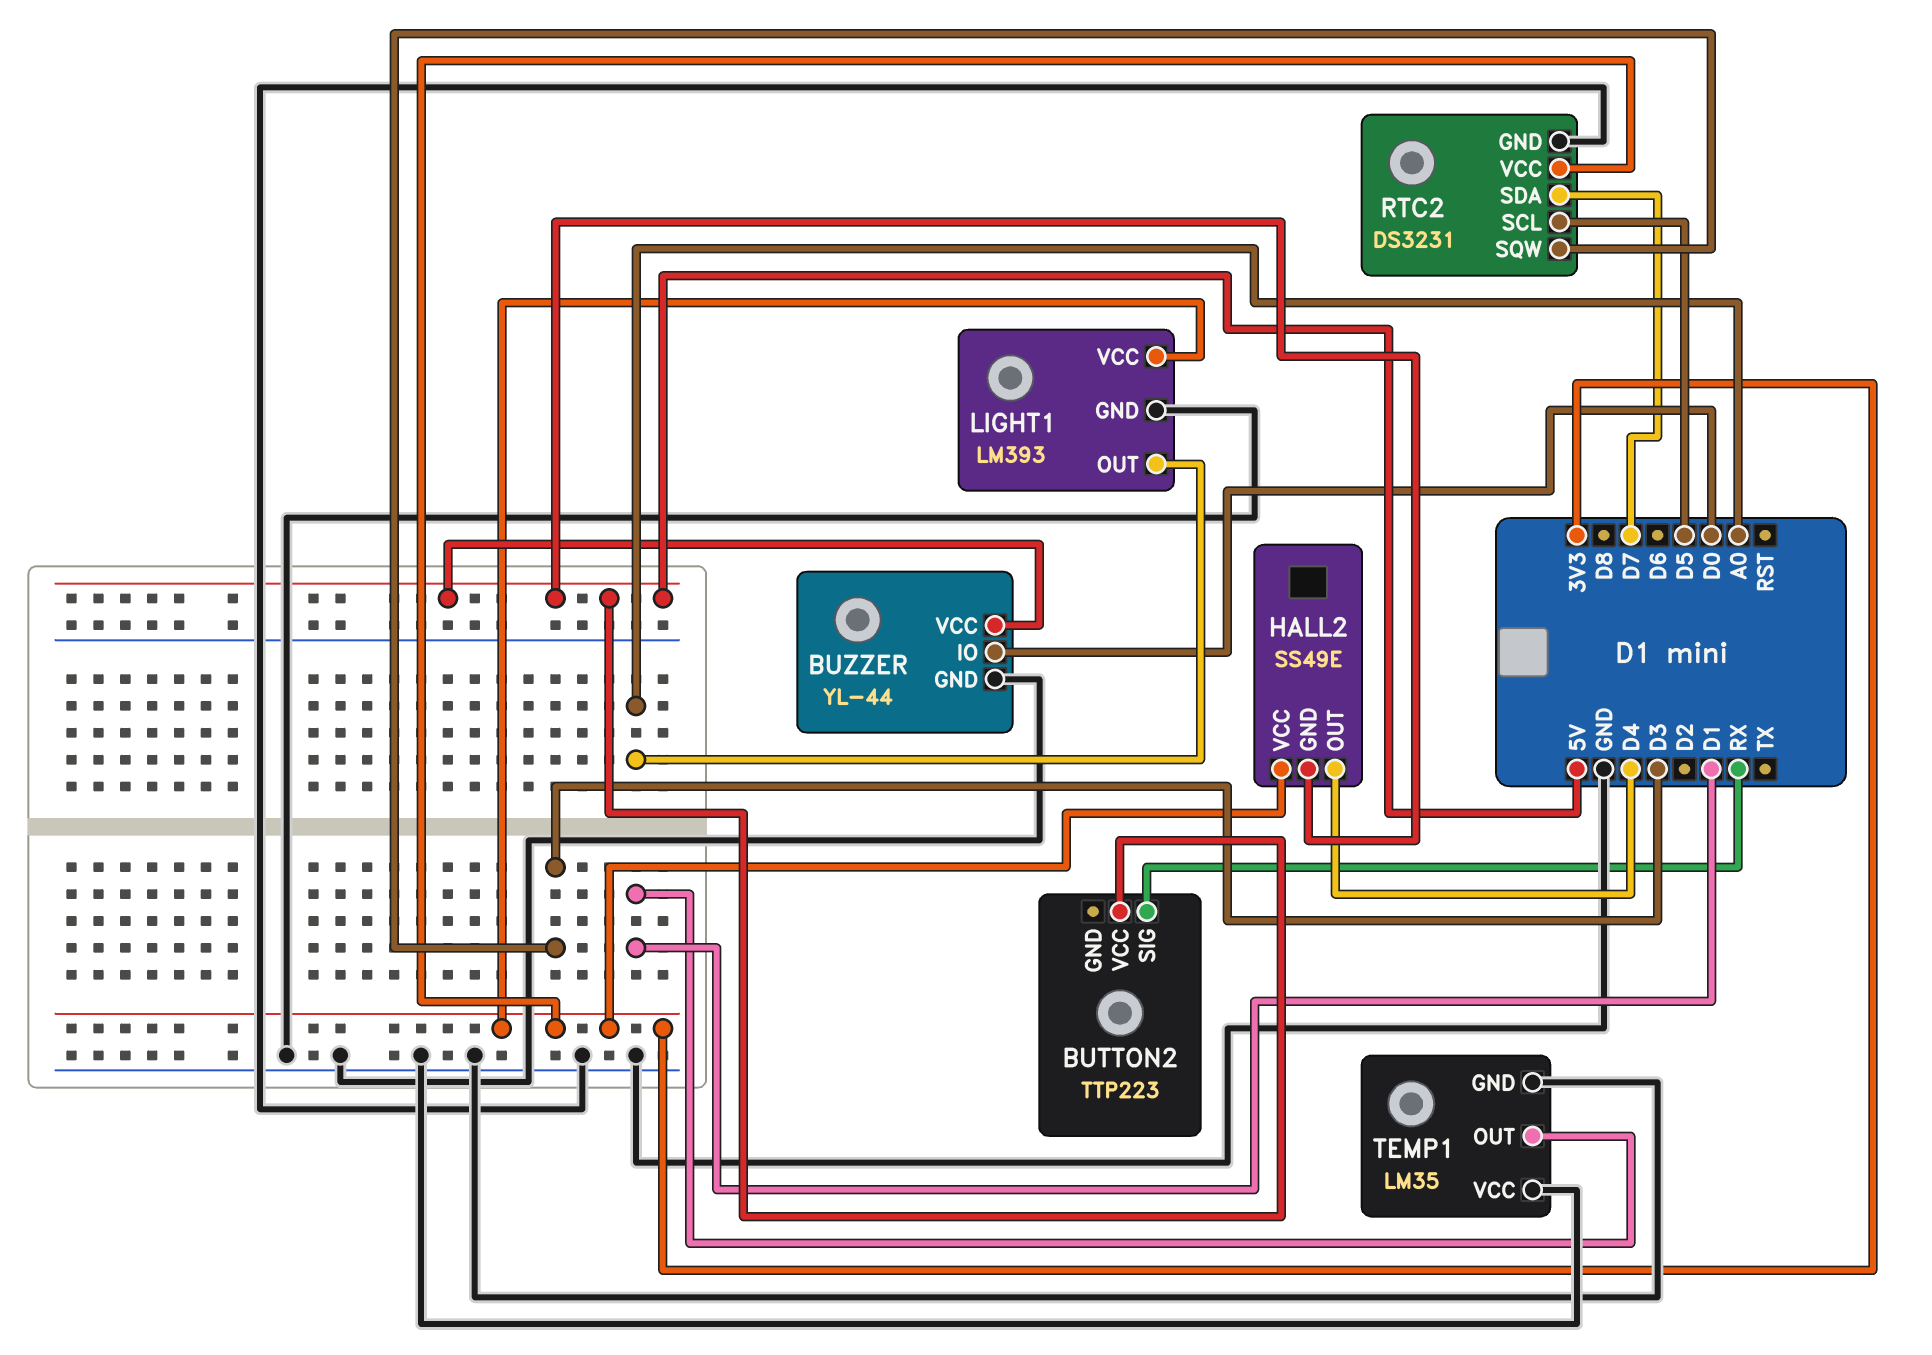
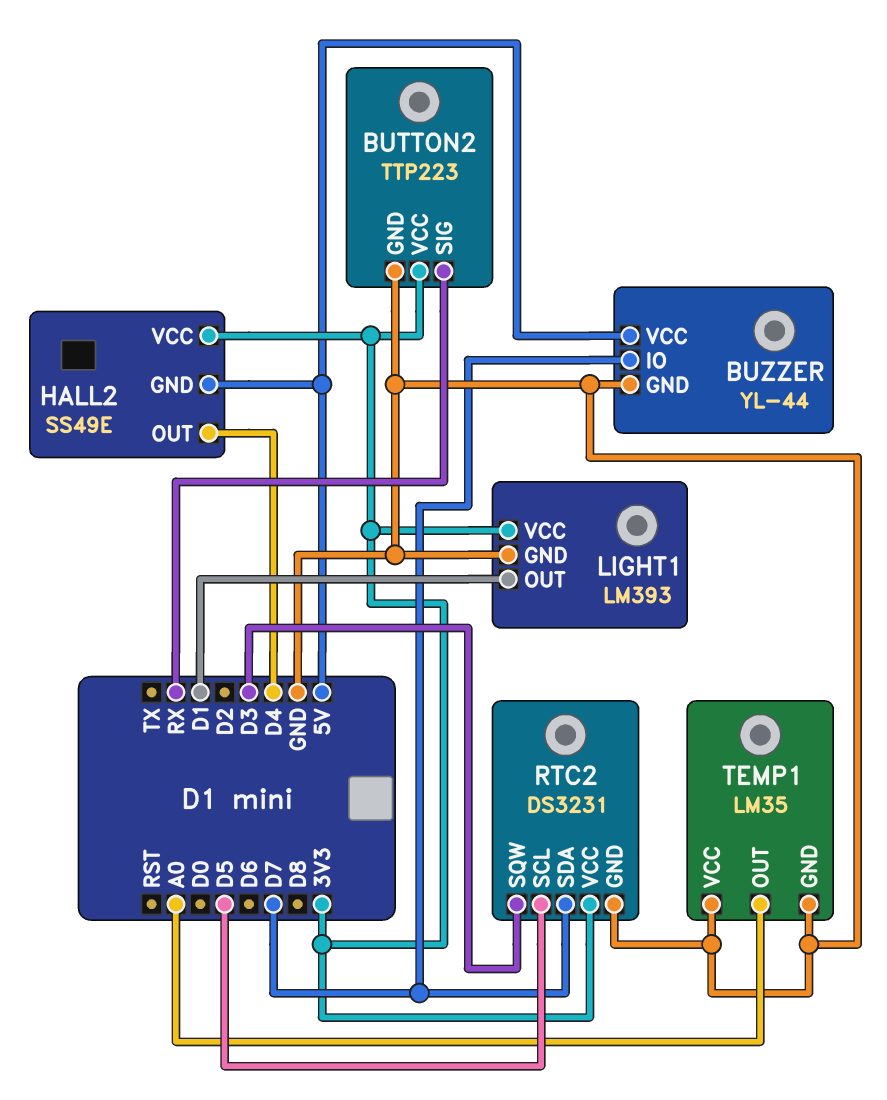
BUTTON2 pin GND: none -> GND
BUTTON2 pin VCC: 5V -> 3V3
BUZZER pin IO: D0 -> D7
LIGHT1 pin OUT: A0 -> D1
TEMP1 pin OUT: D1 -> A0

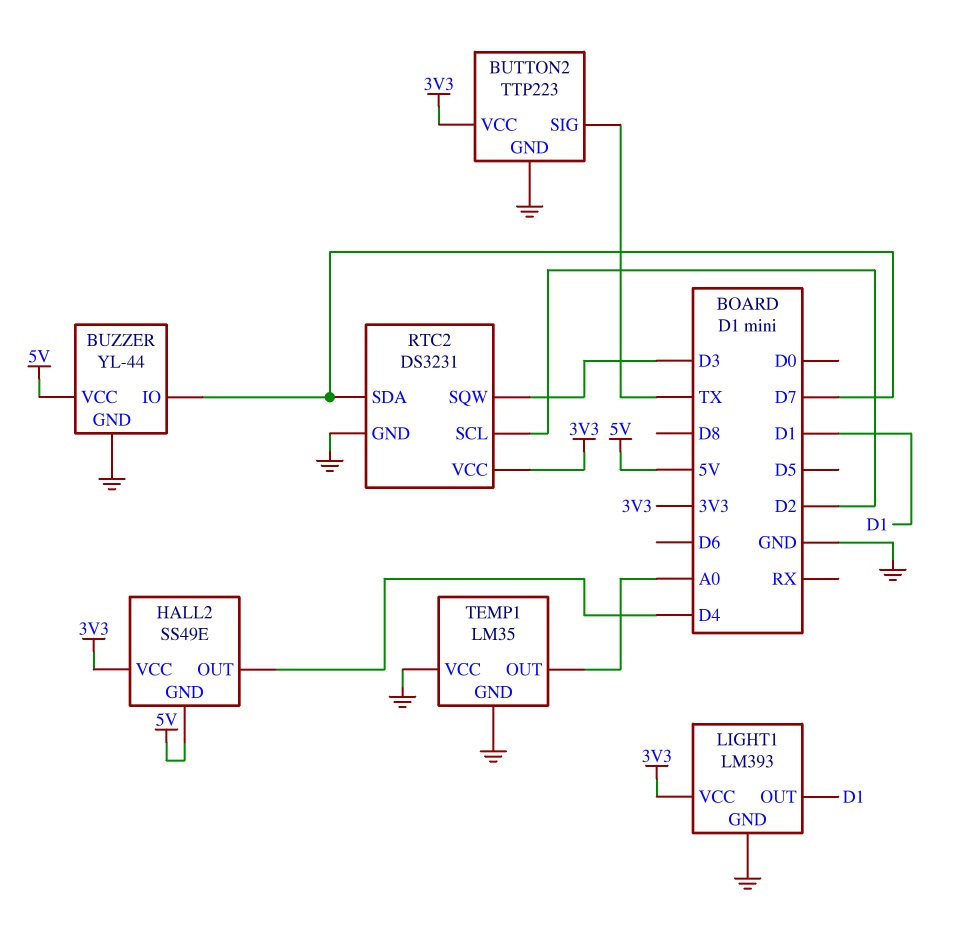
BUTTON2 pin SIG: RX -> TX
RTC2 pin SCL: D5 -> D2

